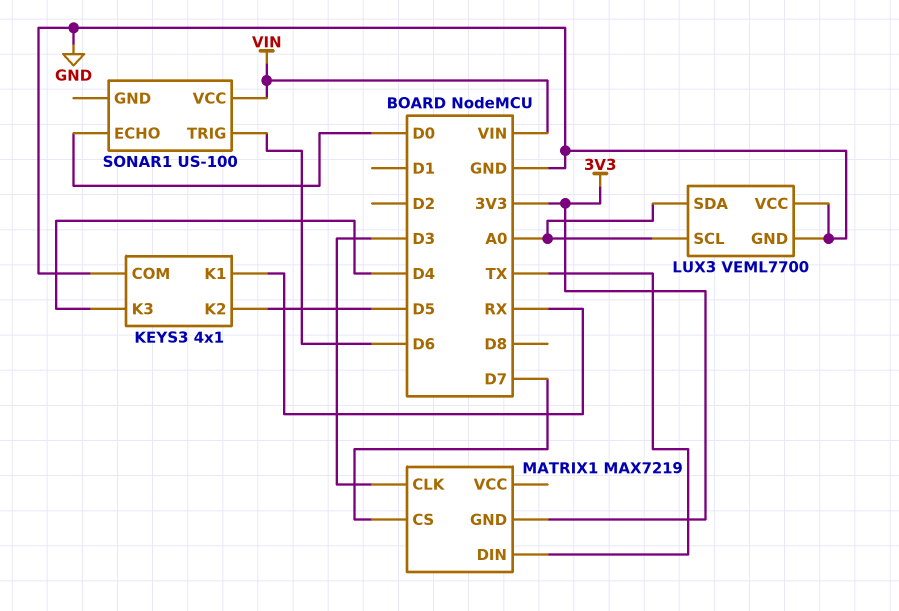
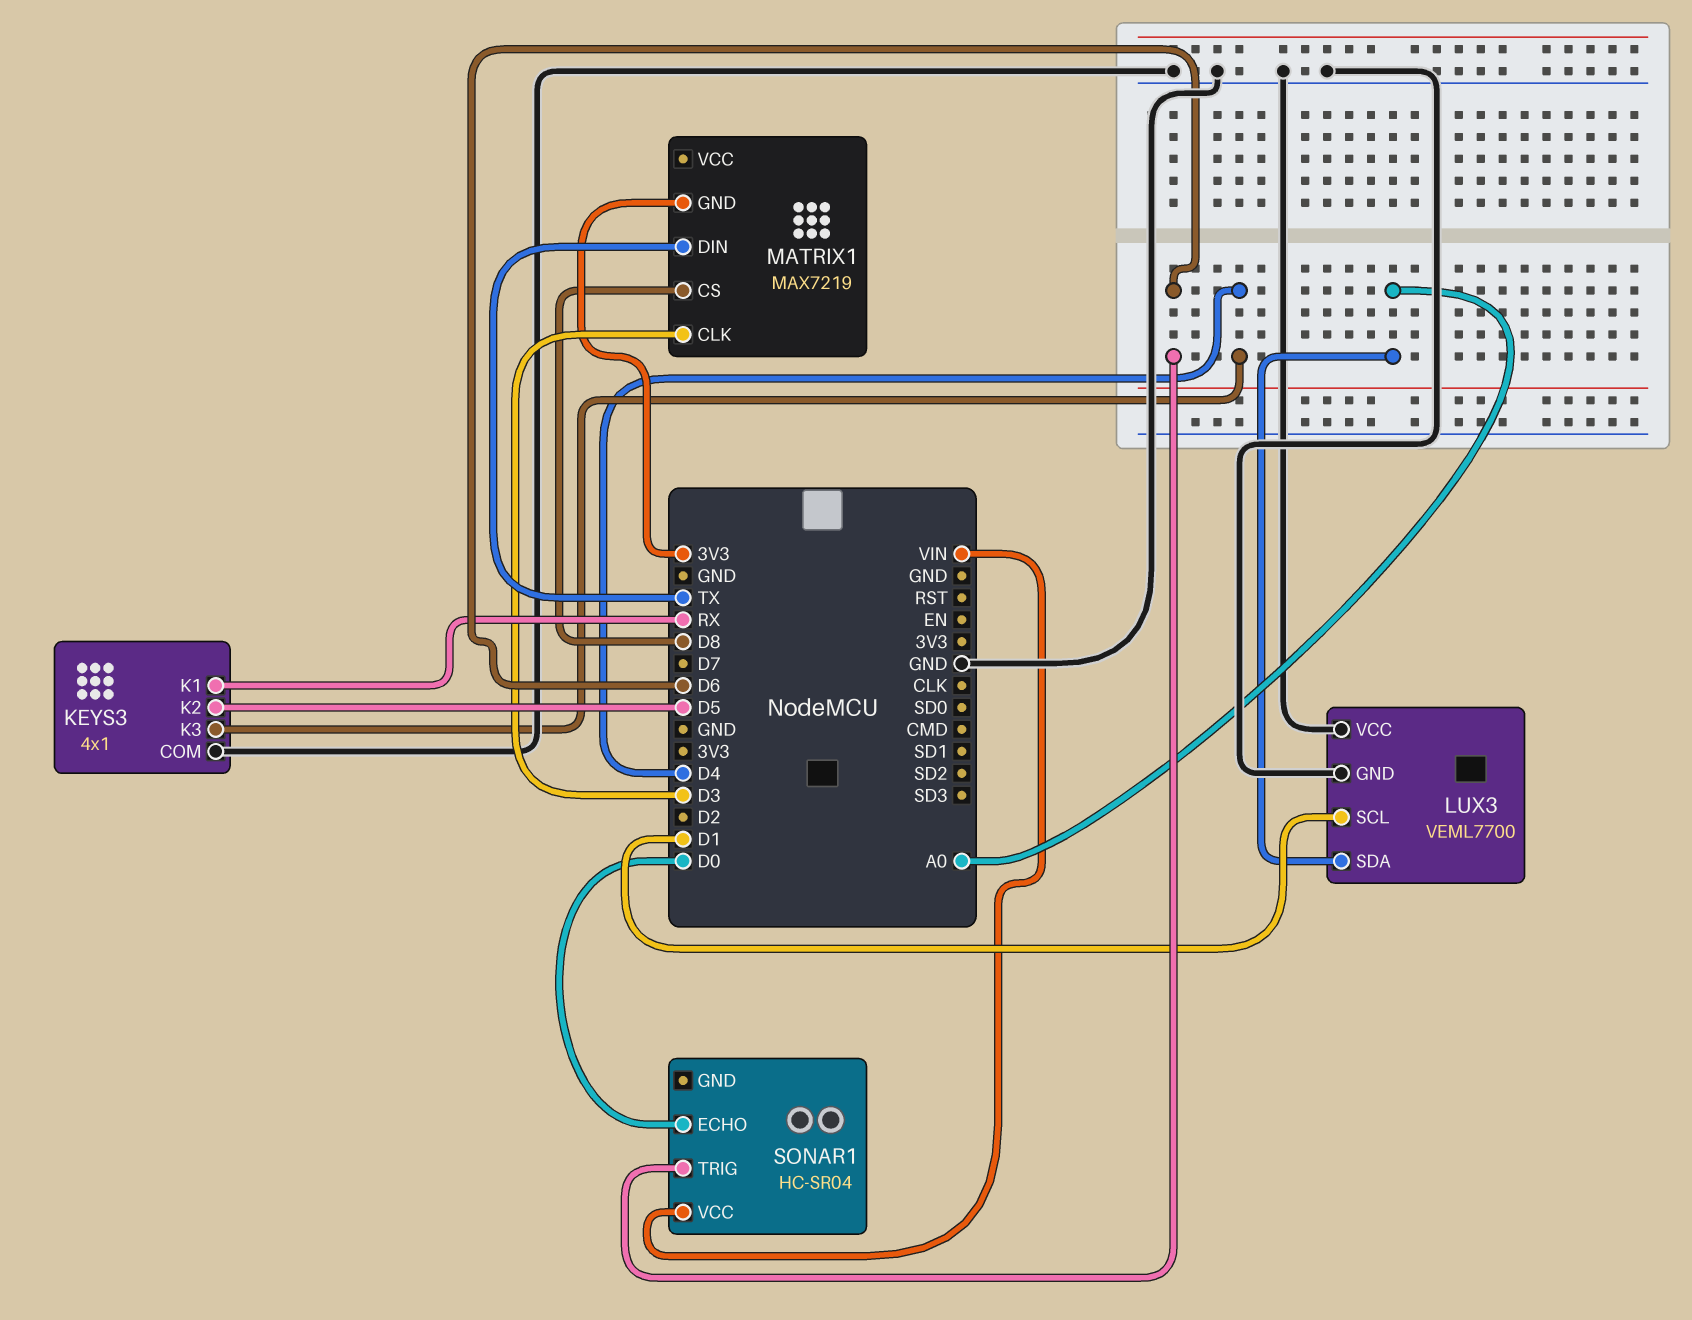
LUX3 pin SCL: A0 -> D1
MATRIX1 pin CS: D7 -> D8
SONAR1: US-100 -> HC-SR04

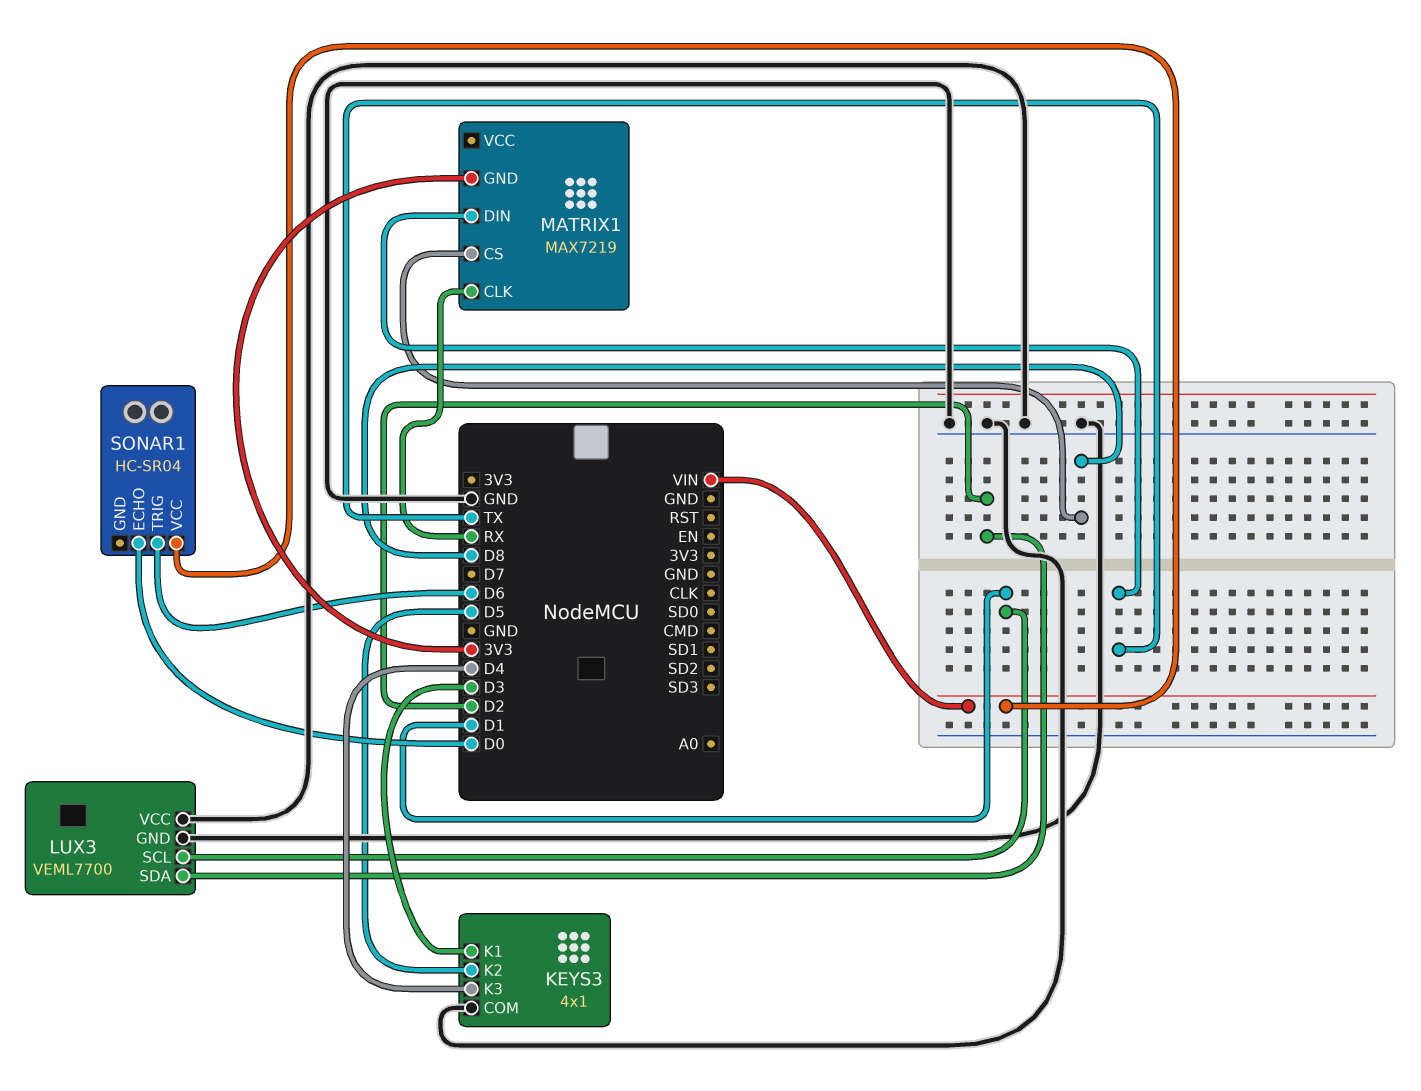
KEYS3 pin K1: RX -> D3
LUX3 pin SDA: A0 -> D2
MATRIX1 pin CLK: D3 -> RX

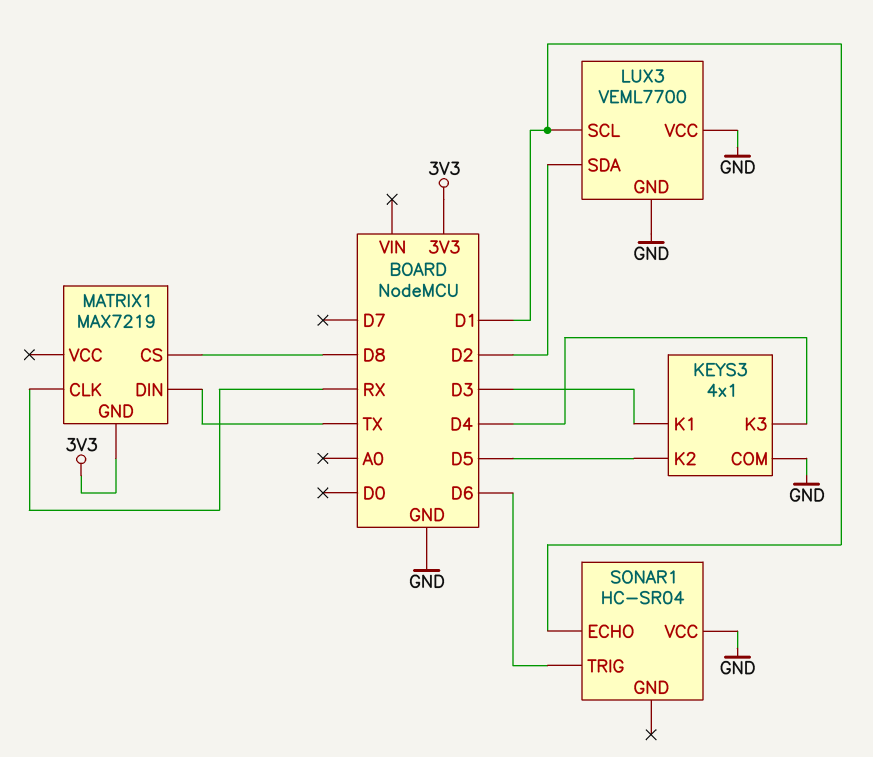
SONAR1 pin ECHO: D0 -> D1
SONAR1 pin VCC: VIN -> GND

